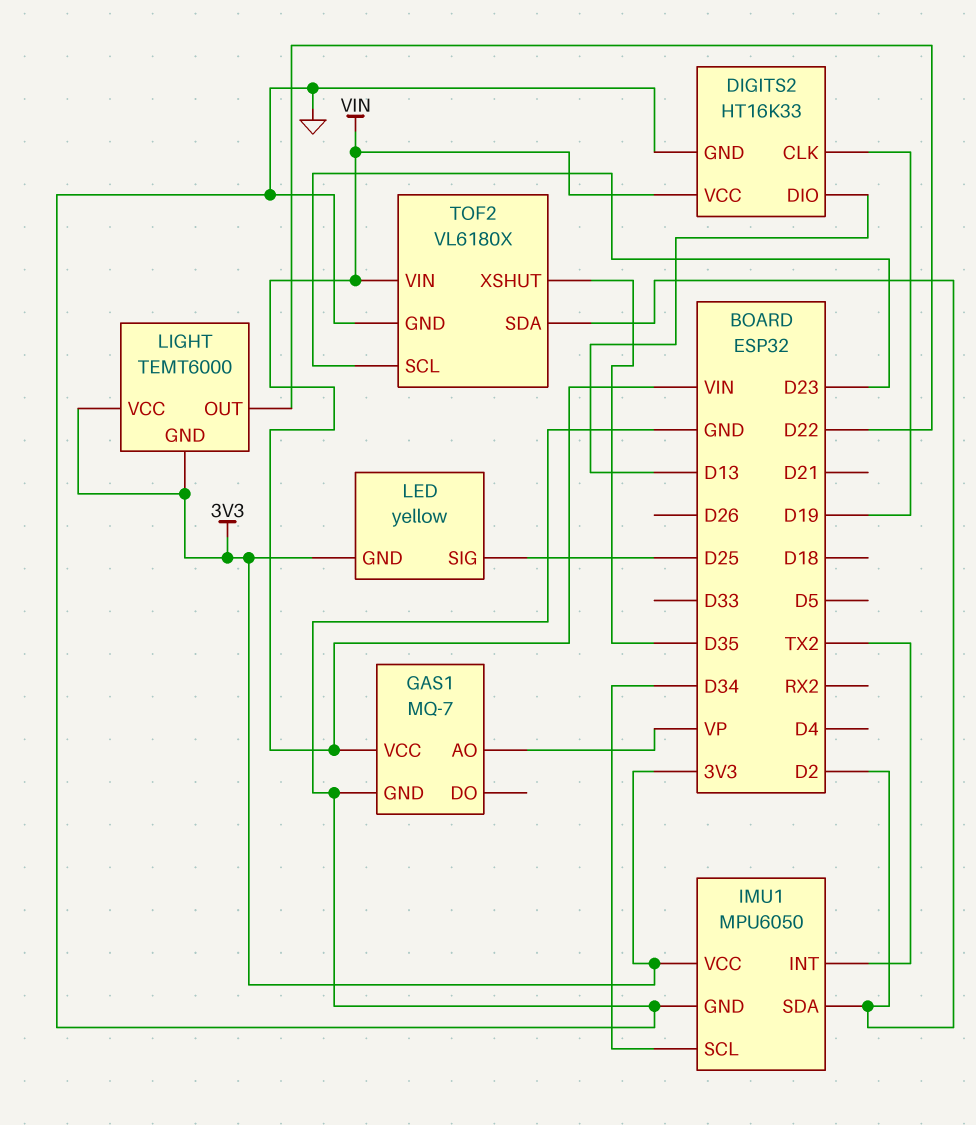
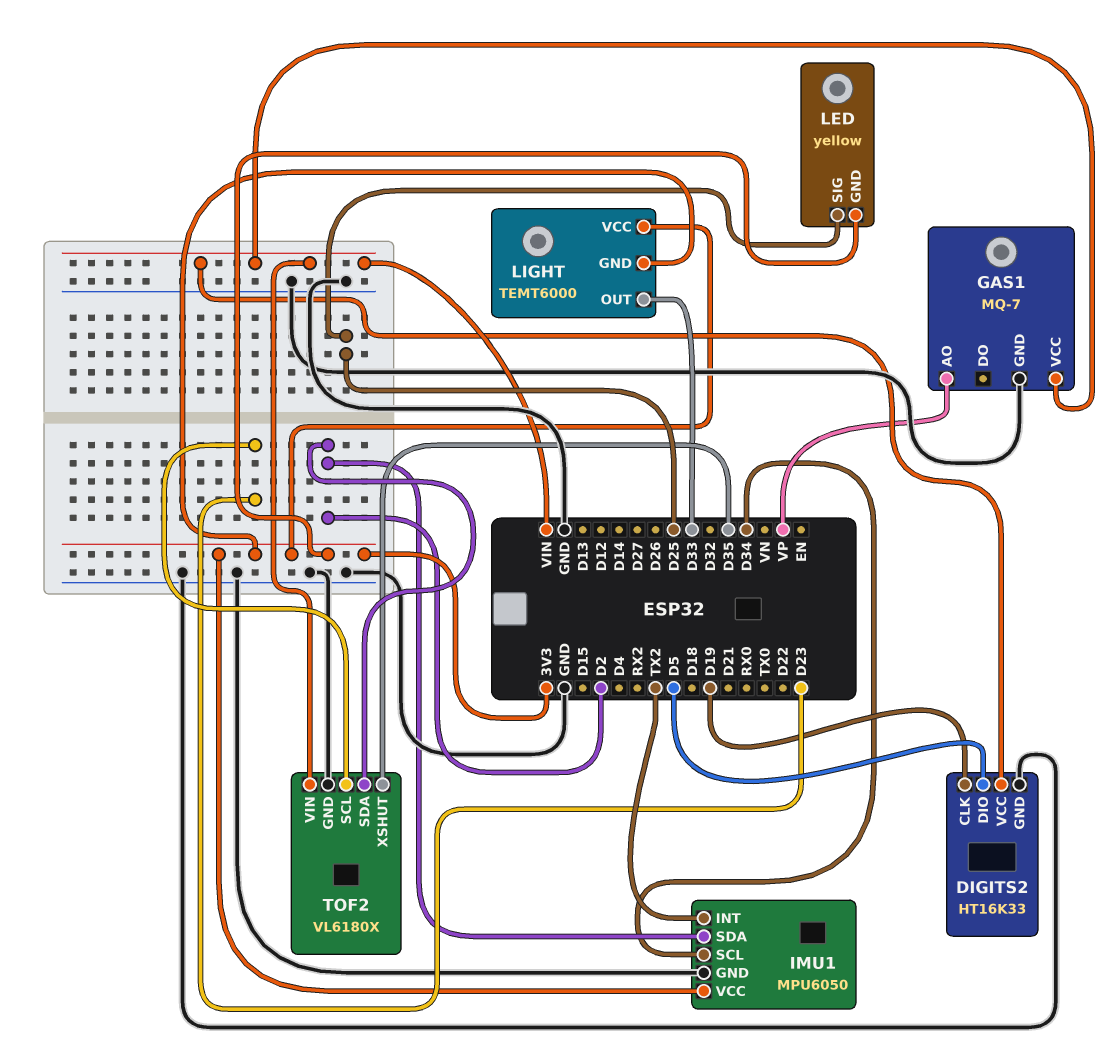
DIGITS2 pin DIO: D13 -> D5
LIGHT pin OUT: D22 -> D33

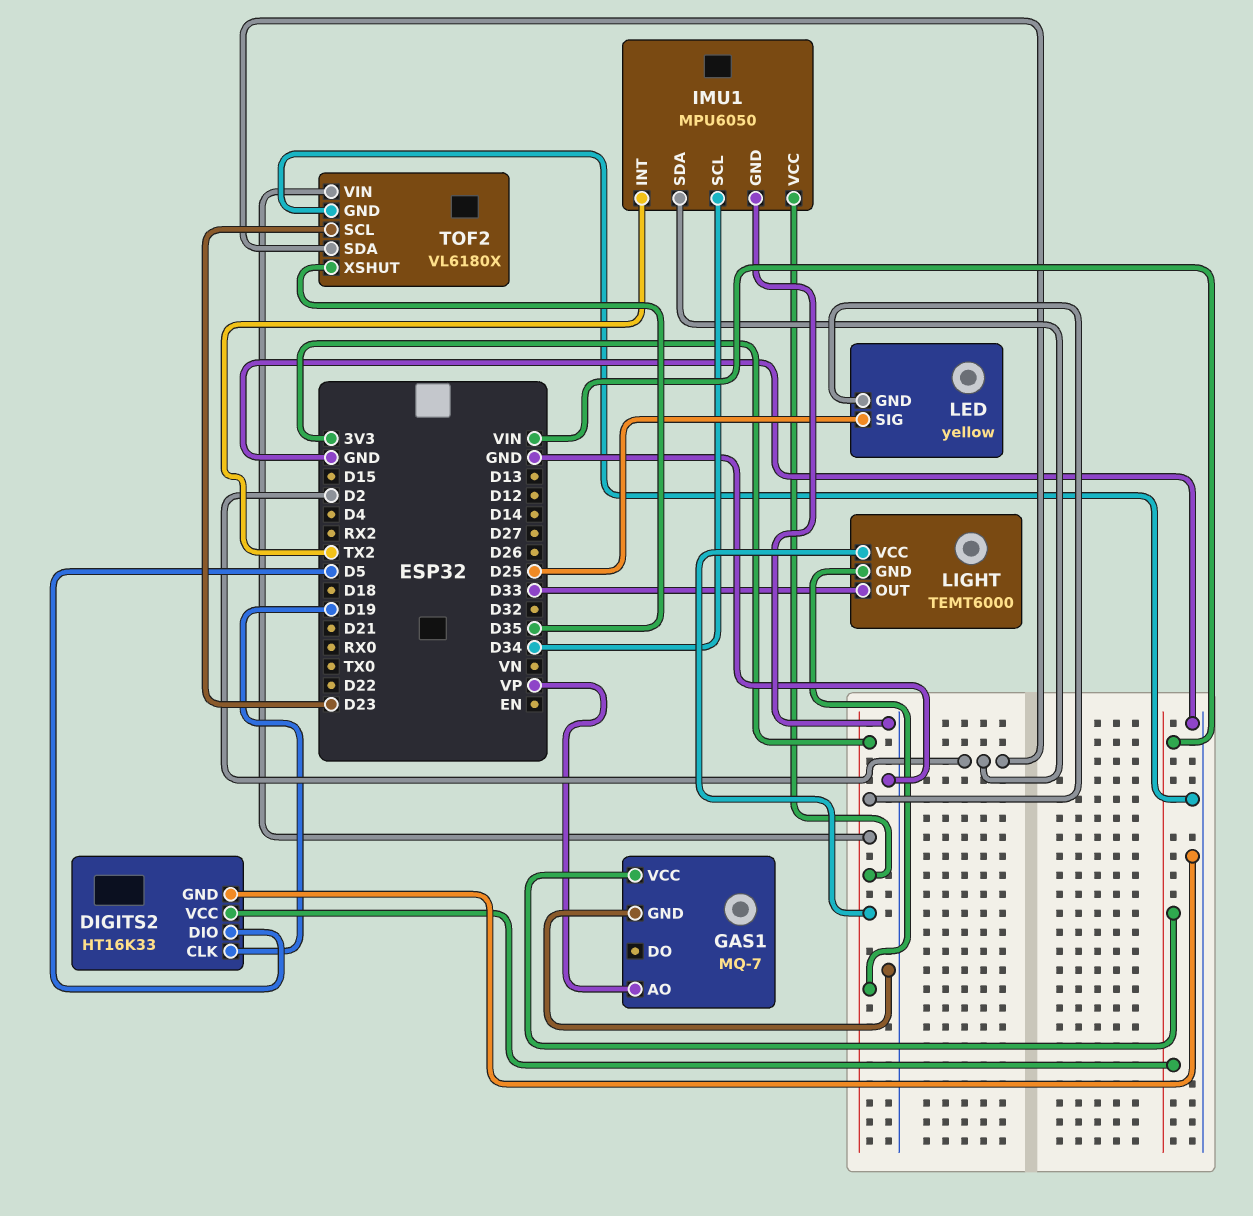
TOF2 pin VIN: VIN -> 3V3

